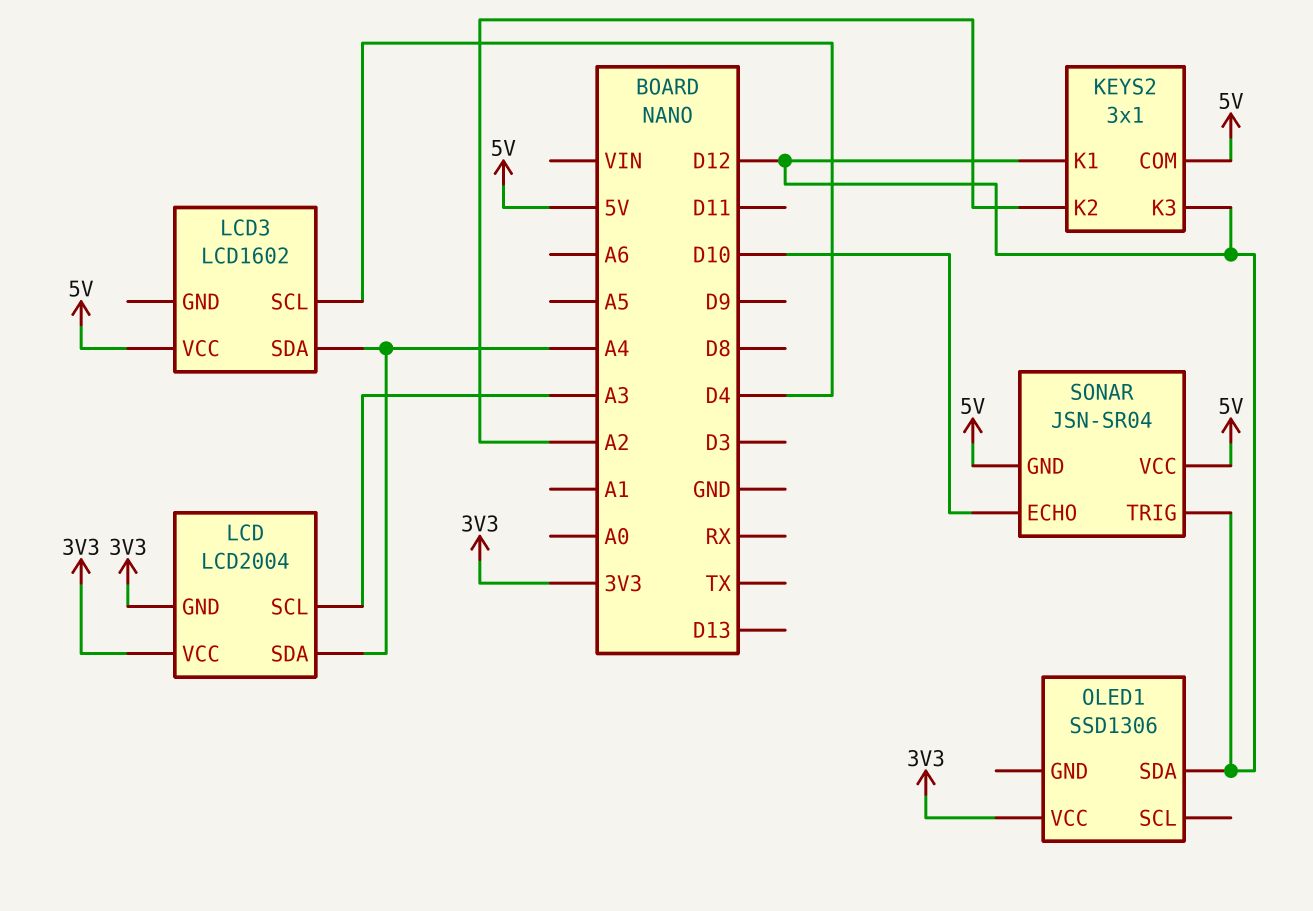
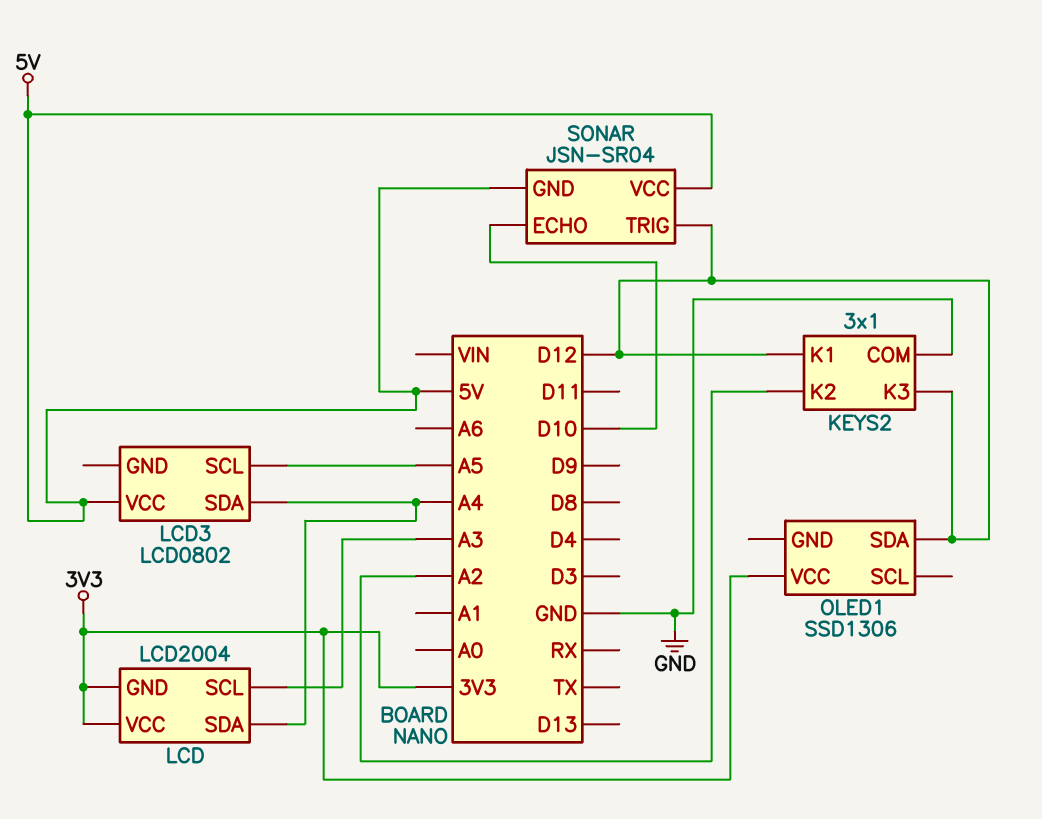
KEYS2 pin COM: 5V -> GND
LCD3: LCD1602 -> LCD0802
LCD3 pin SCL: D4 -> A5

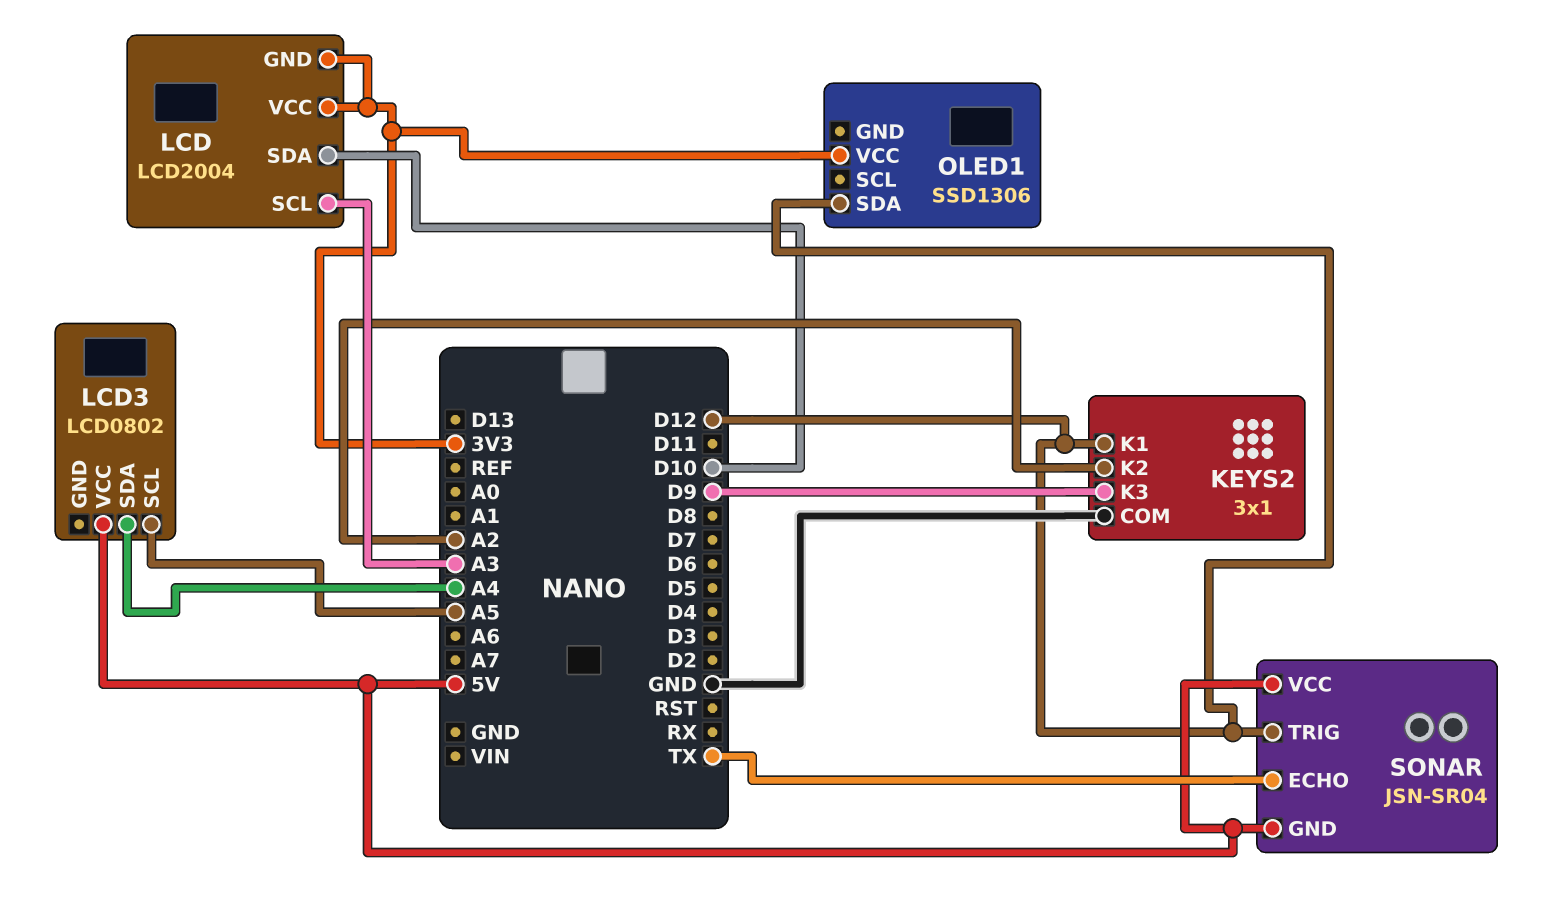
KEYS2 pin K3: D12 -> D9
LCD pin SDA: A4 -> D10
SONAR pin ECHO: D10 -> TX

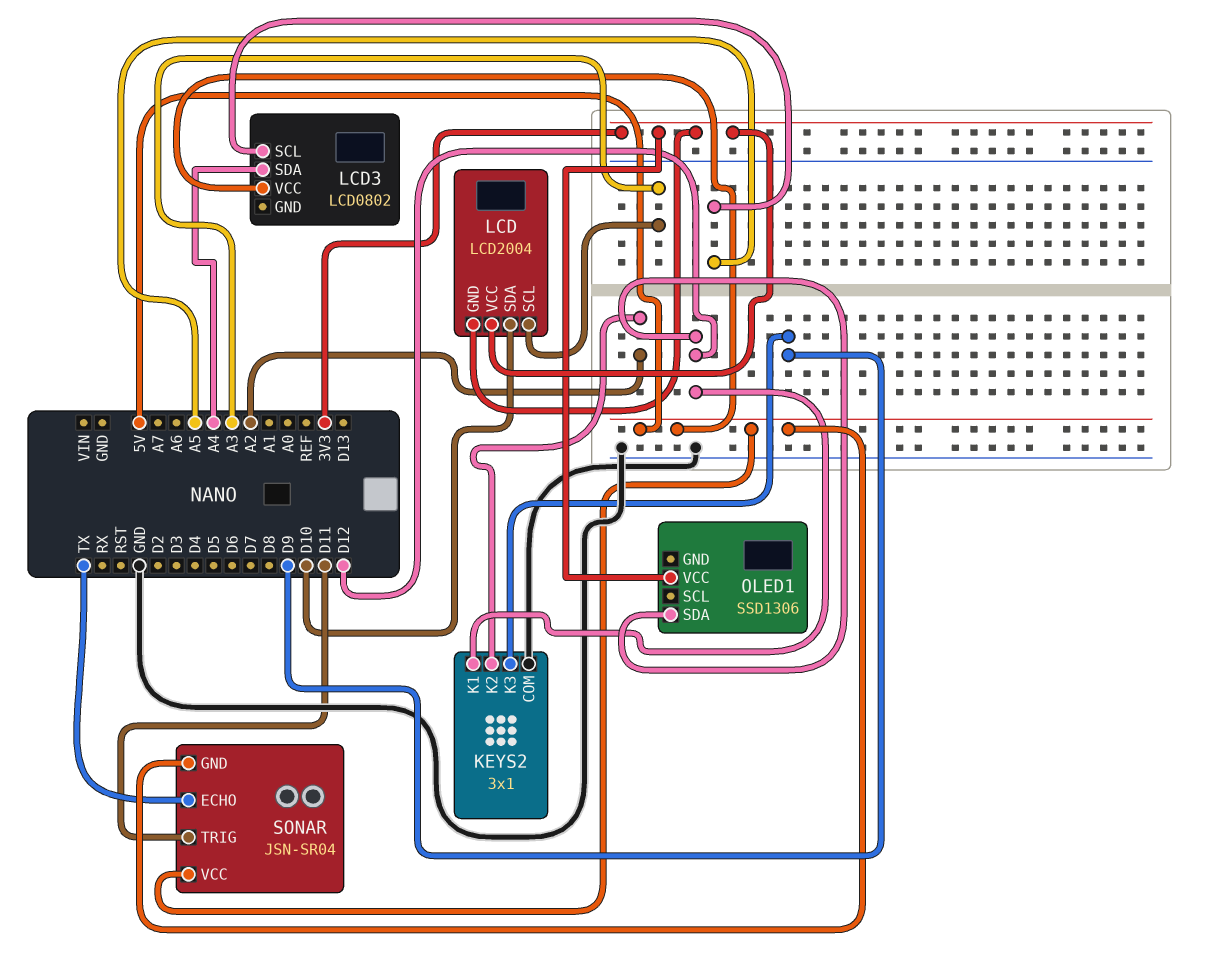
SONAR pin TRIG: D12 -> D11

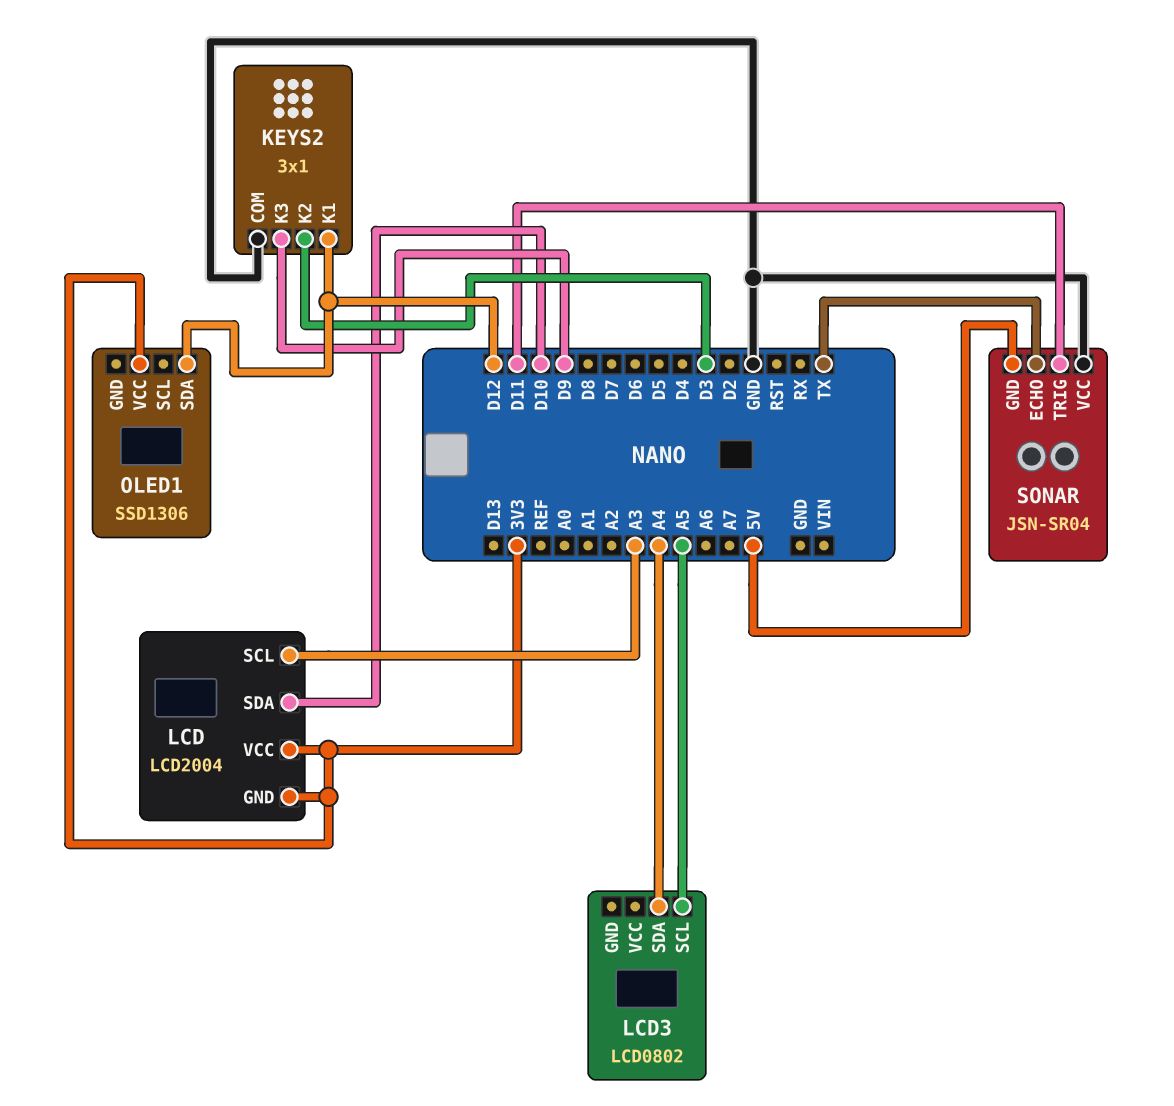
KEYS2 pin K2: A2 -> D3
LCD3 pin VCC: 5V -> none
SONAR pin VCC: 5V -> GND

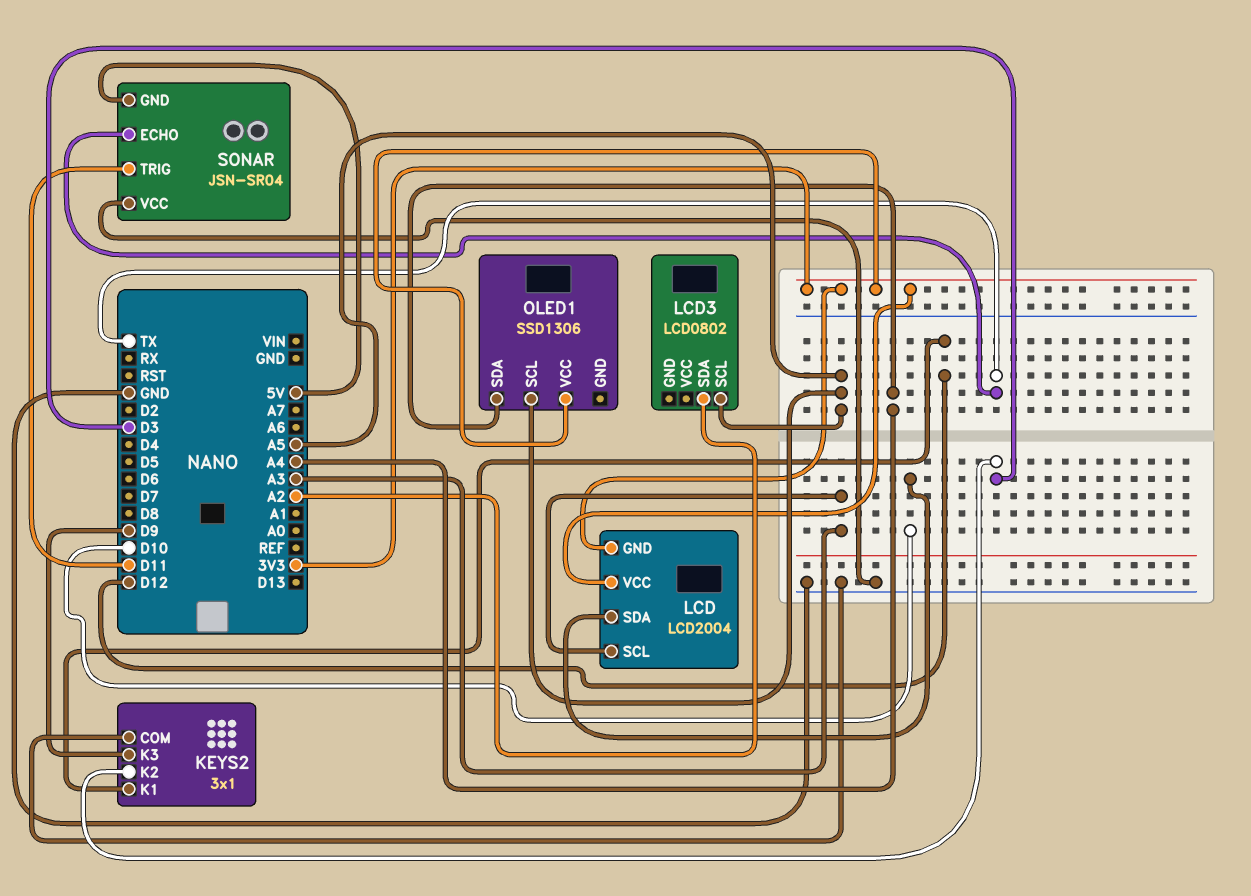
LCD3 pin SDA: A4 -> A2
OLED1 pin SCL: none -> A5
OLED1 pin SDA: D12 -> A4

